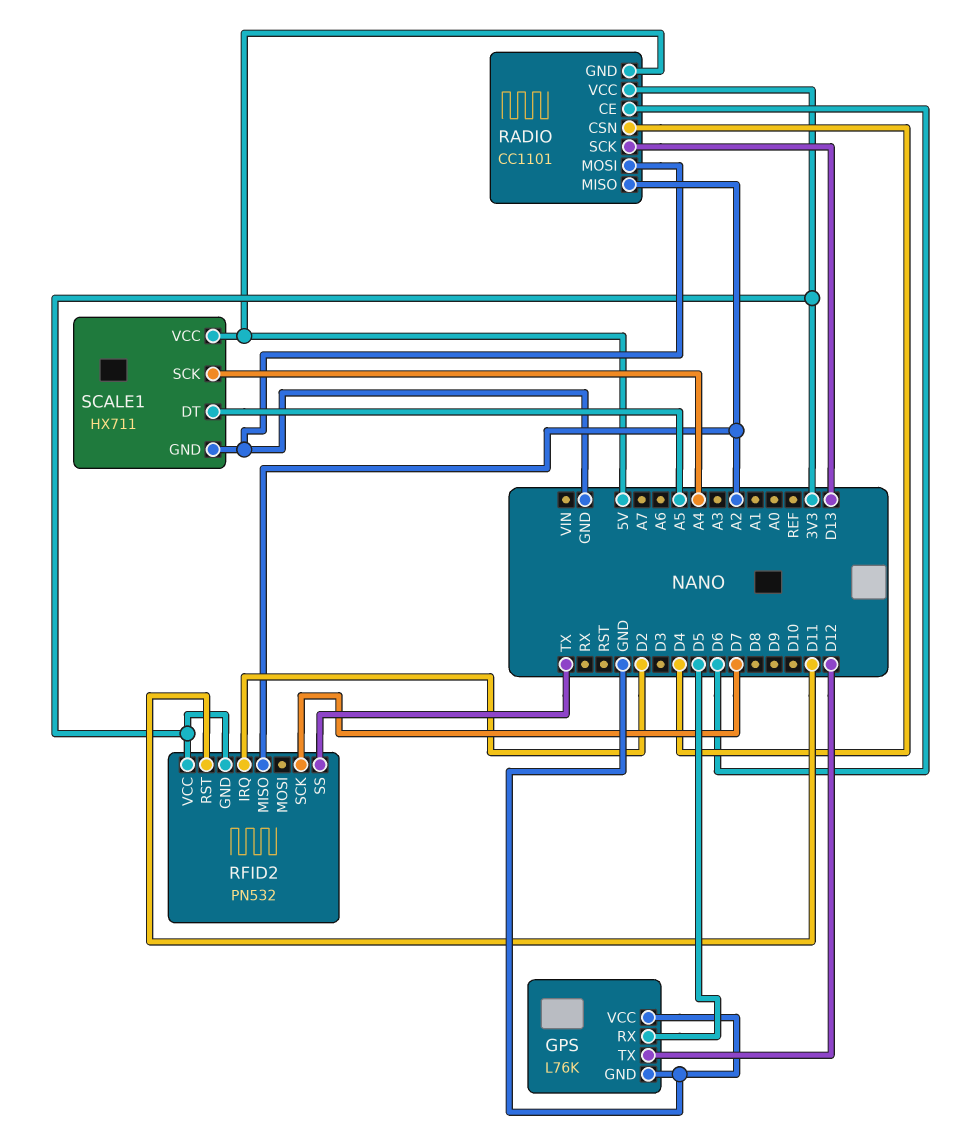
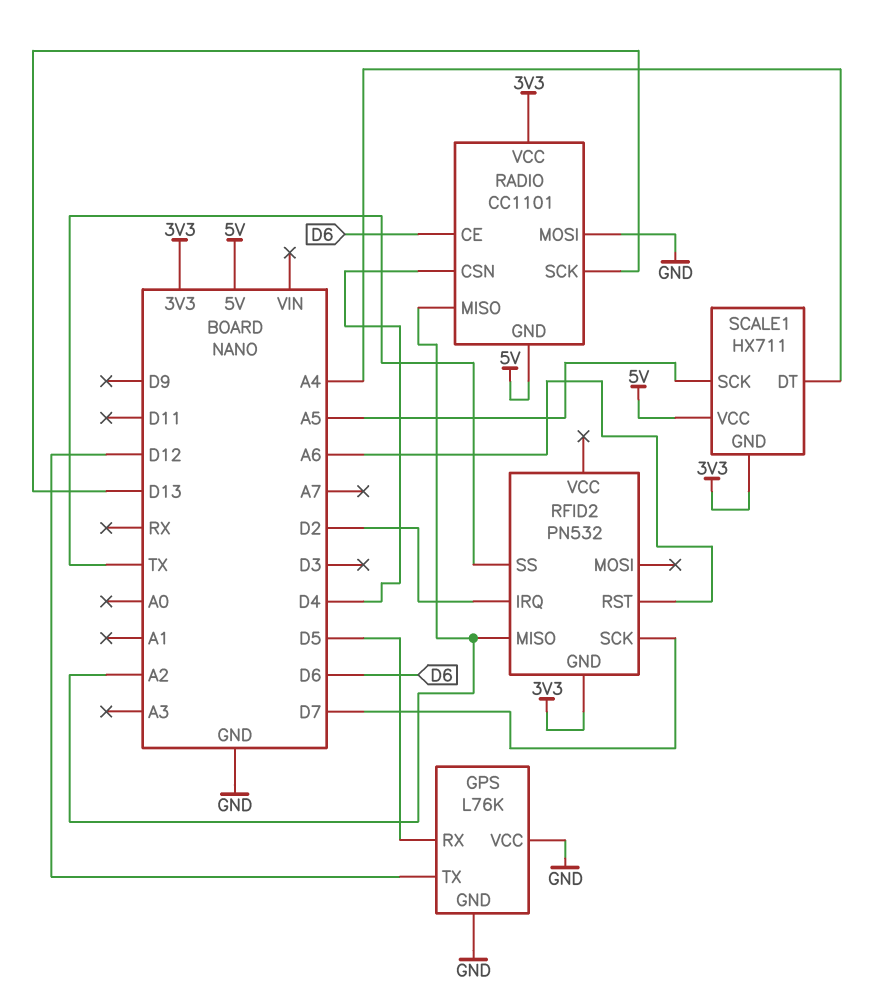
RFID2 pin RST: D11 -> A6
RFID2 pin VCC: 3V3 -> none
SCALE1 pin DT: A5 -> A4
SCALE1 pin GND: GND -> 3V3
SCALE1 pin SCK: A4 -> A5

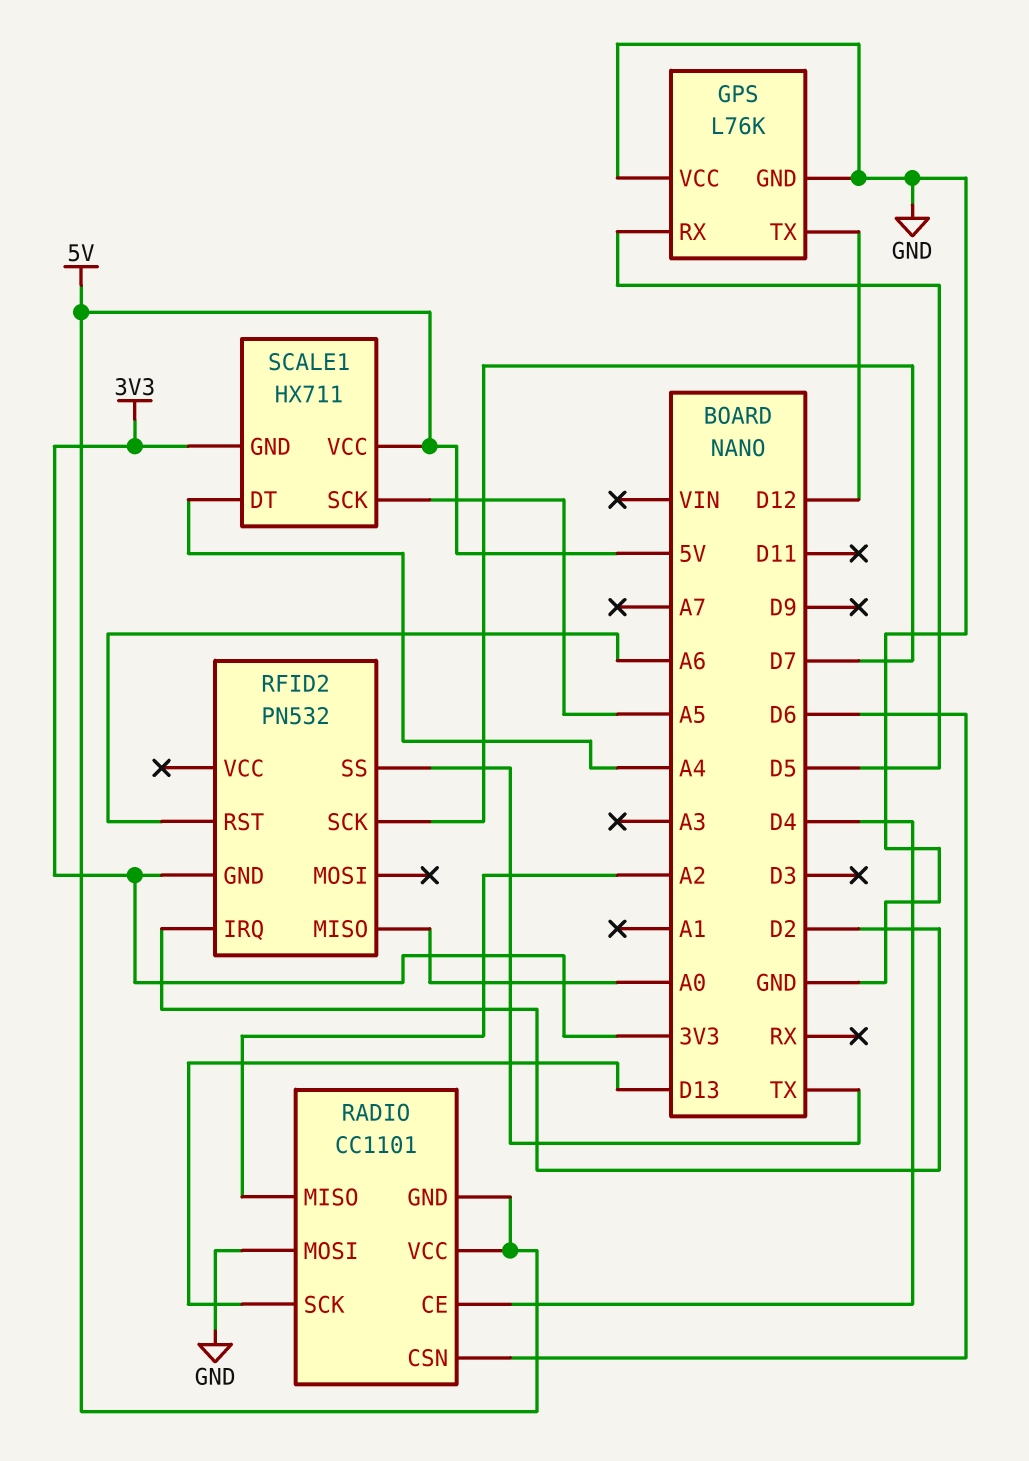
RADIO pin CE: D6 -> D4
RADIO pin CSN: D4 -> D6
RADIO pin VCC: 3V3 -> 5V
RFID2 pin MISO: A2 -> A0

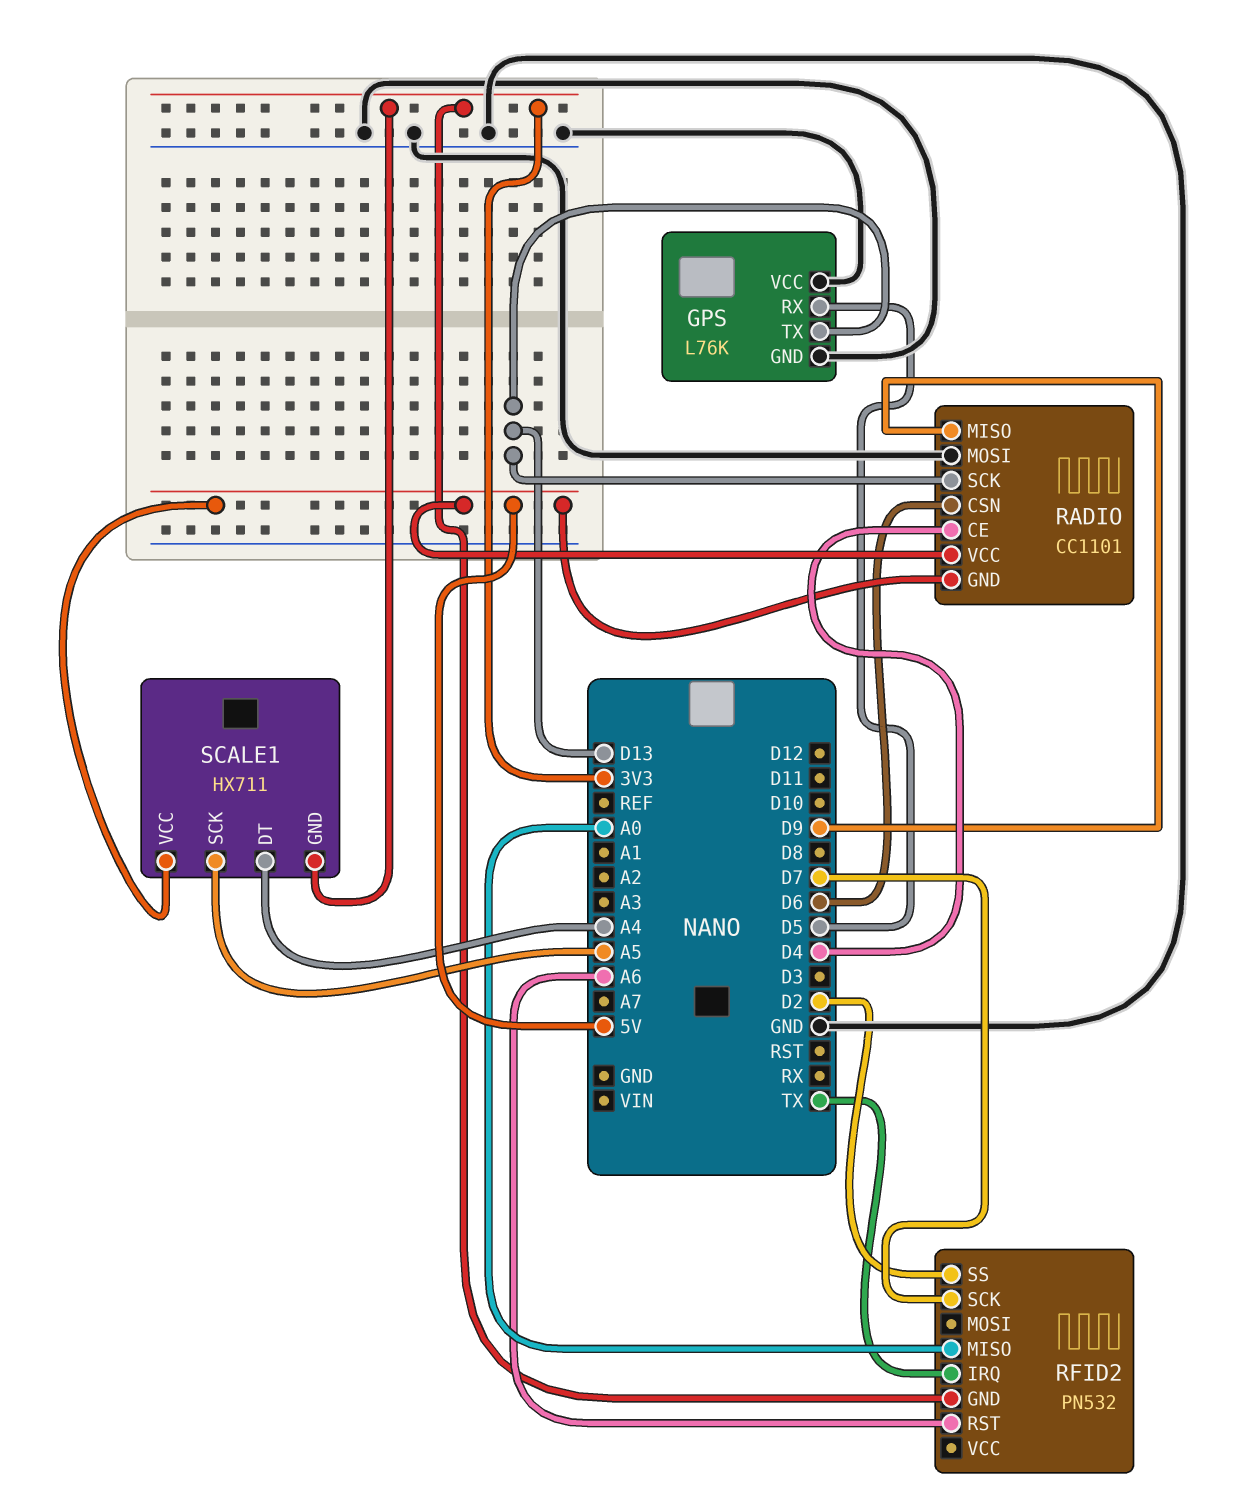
GPS pin TX: D12 -> D13
RADIO pin MISO: A2 -> D9
RFID2 pin IRQ: D2 -> TX
RFID2 pin SS: TX -> D2

